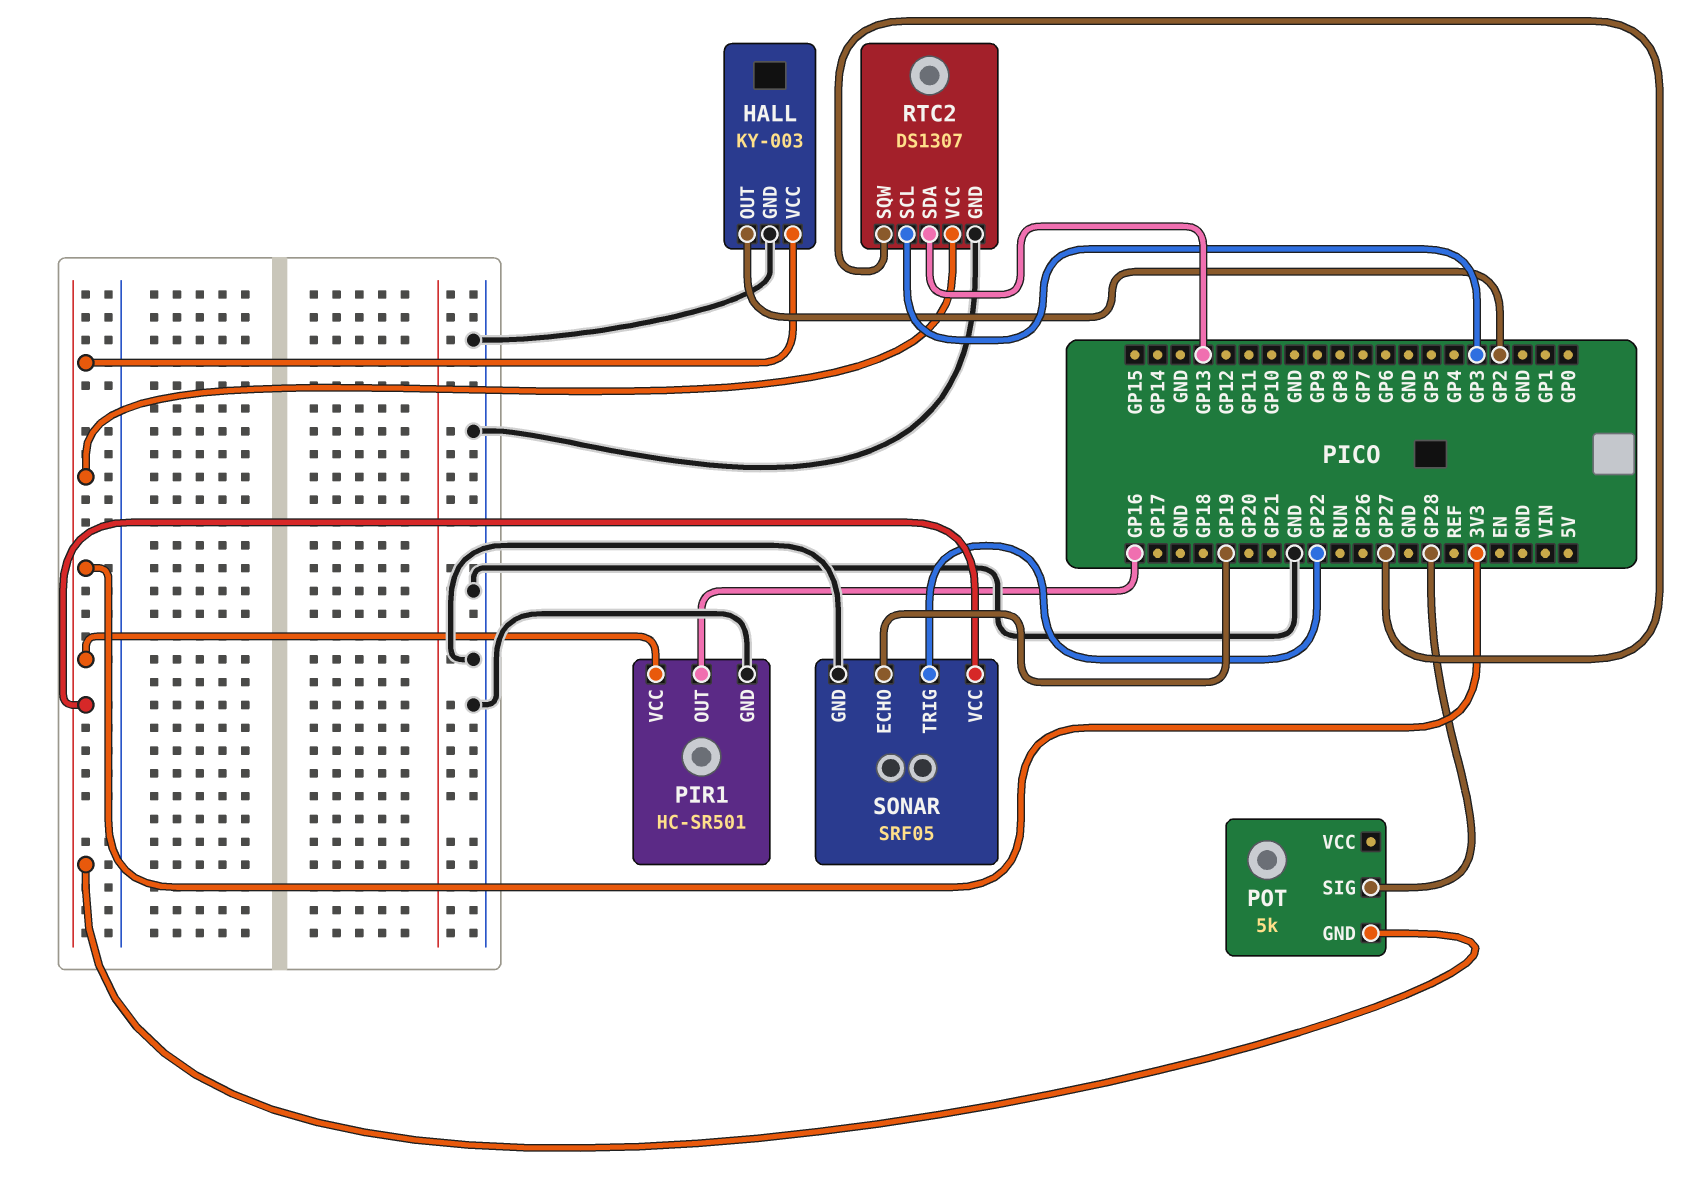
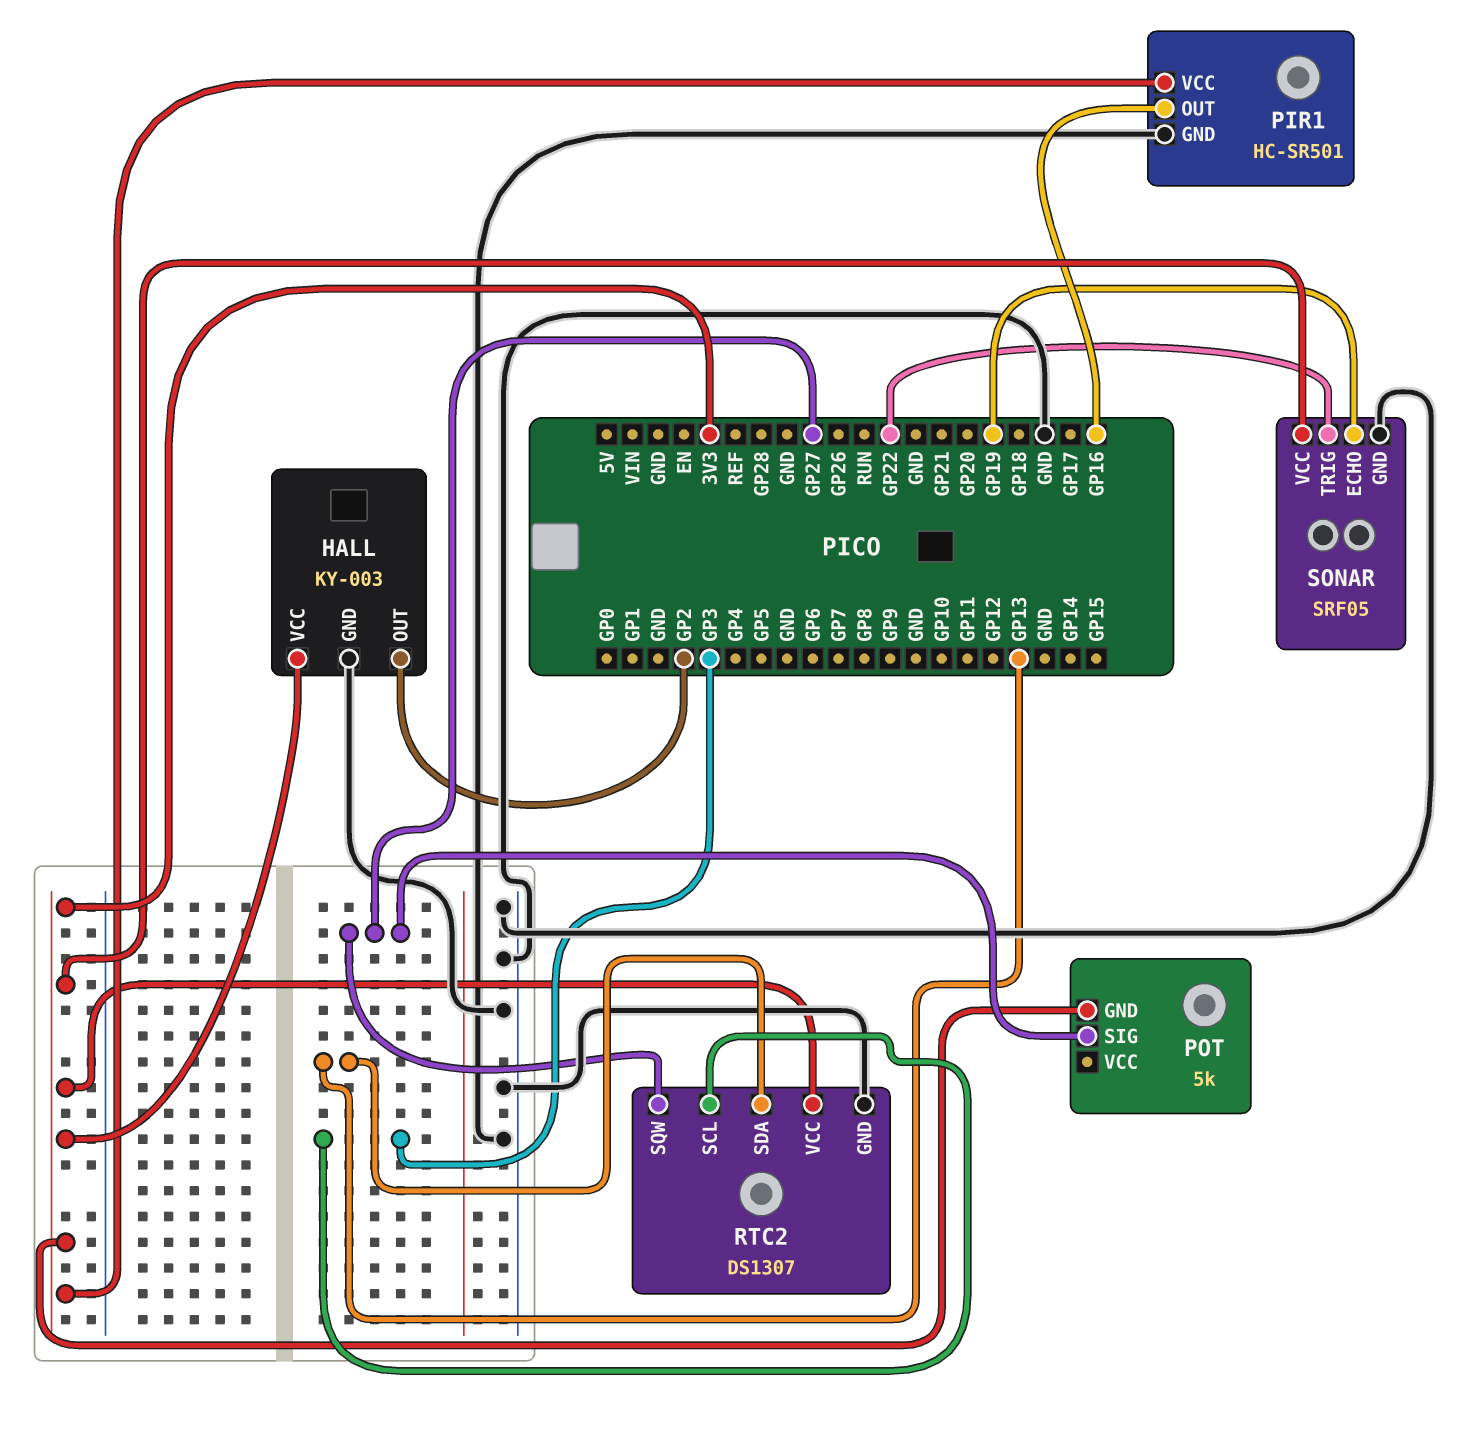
POT pin SIG: GP28 -> GP27

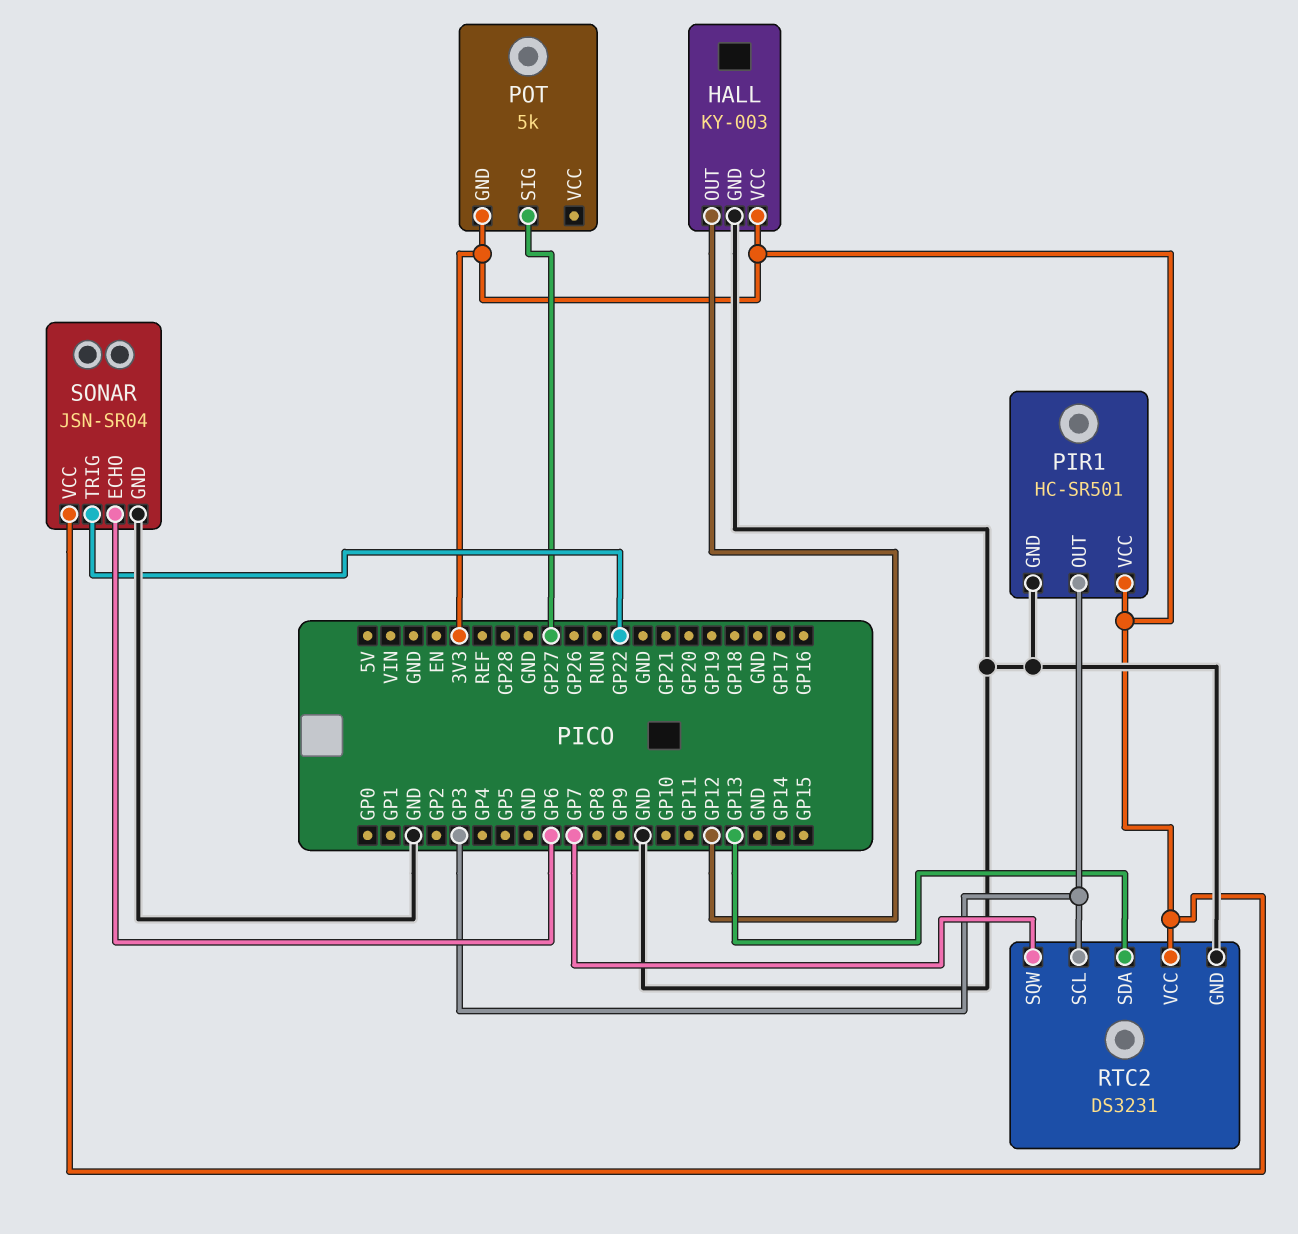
HALL pin OUT: GP2 -> GP12
PIR1 pin OUT: GP16 -> GP3
RTC2: DS1307 -> DS3231
RTC2 pin SQW: GP27 -> GP7
SONAR: SRF05 -> JSN-SR04
SONAR pin ECHO: GP19 -> GP6

